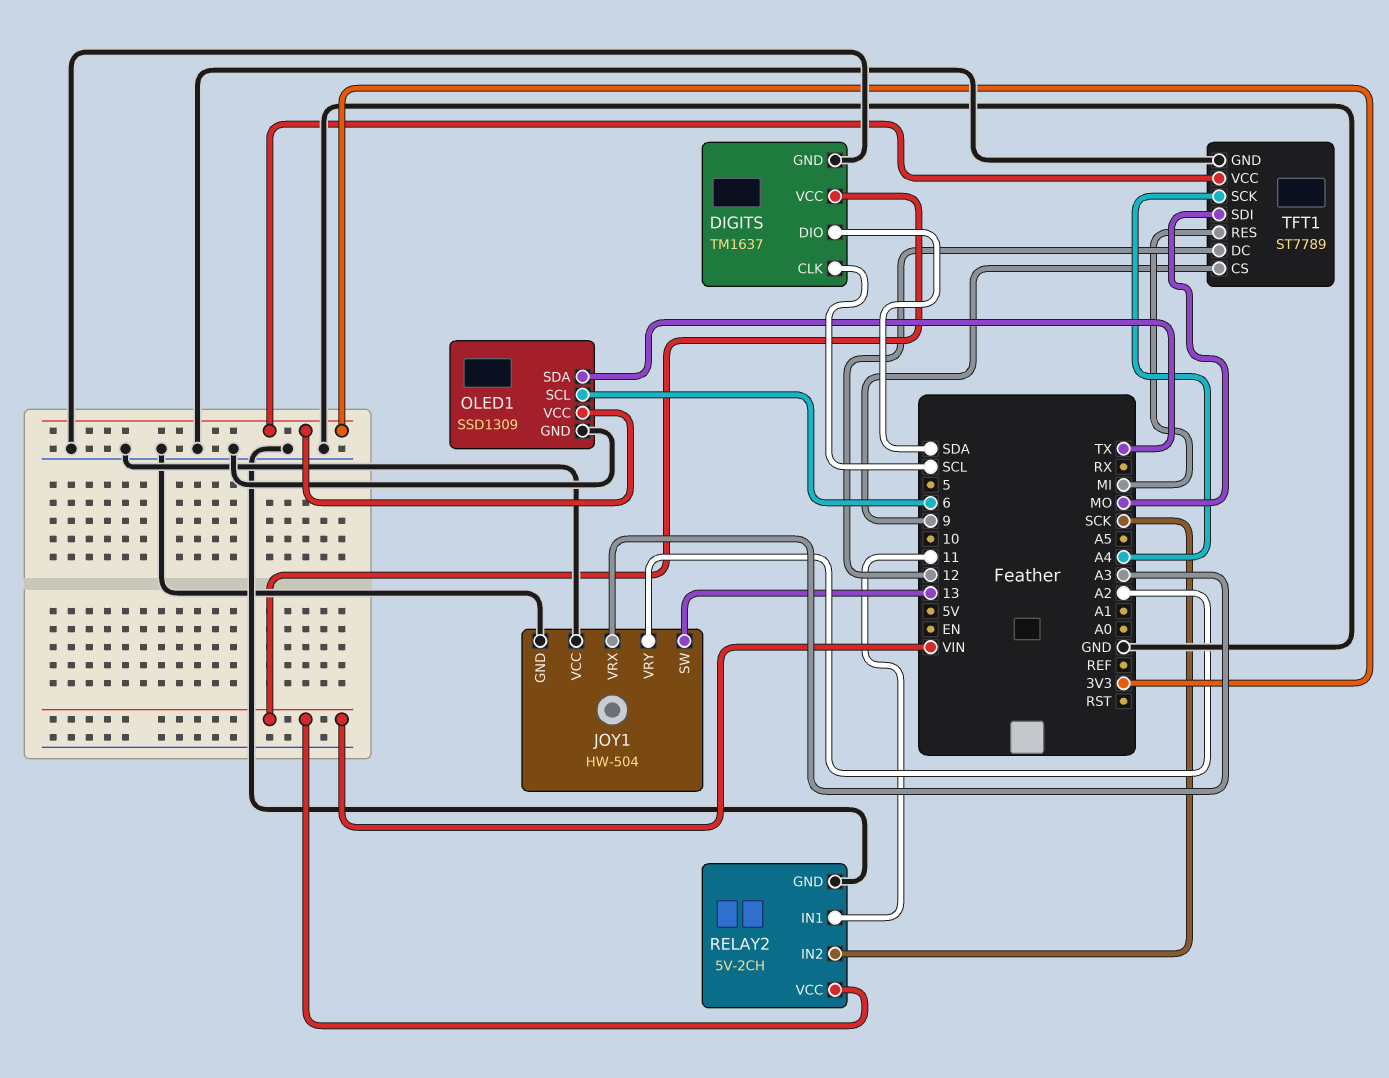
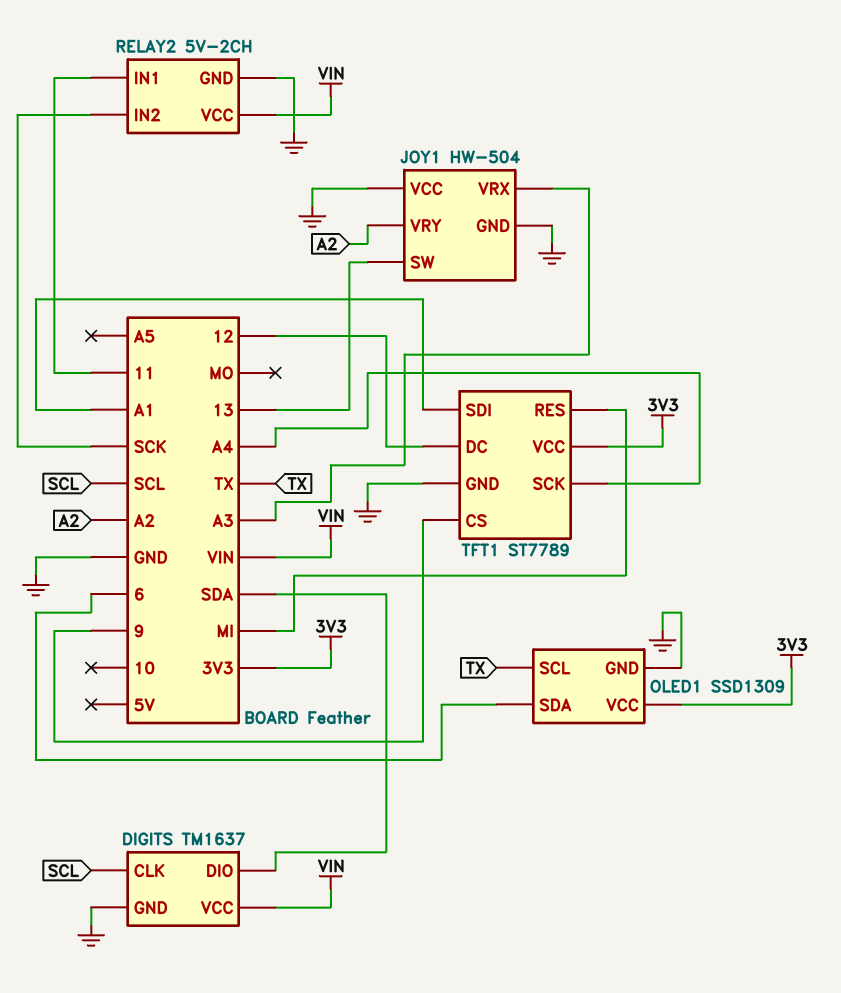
OLED1 pin SCL: 6 -> TX
OLED1 pin SDA: TX -> 6
TFT1 pin SDI: MO -> A1

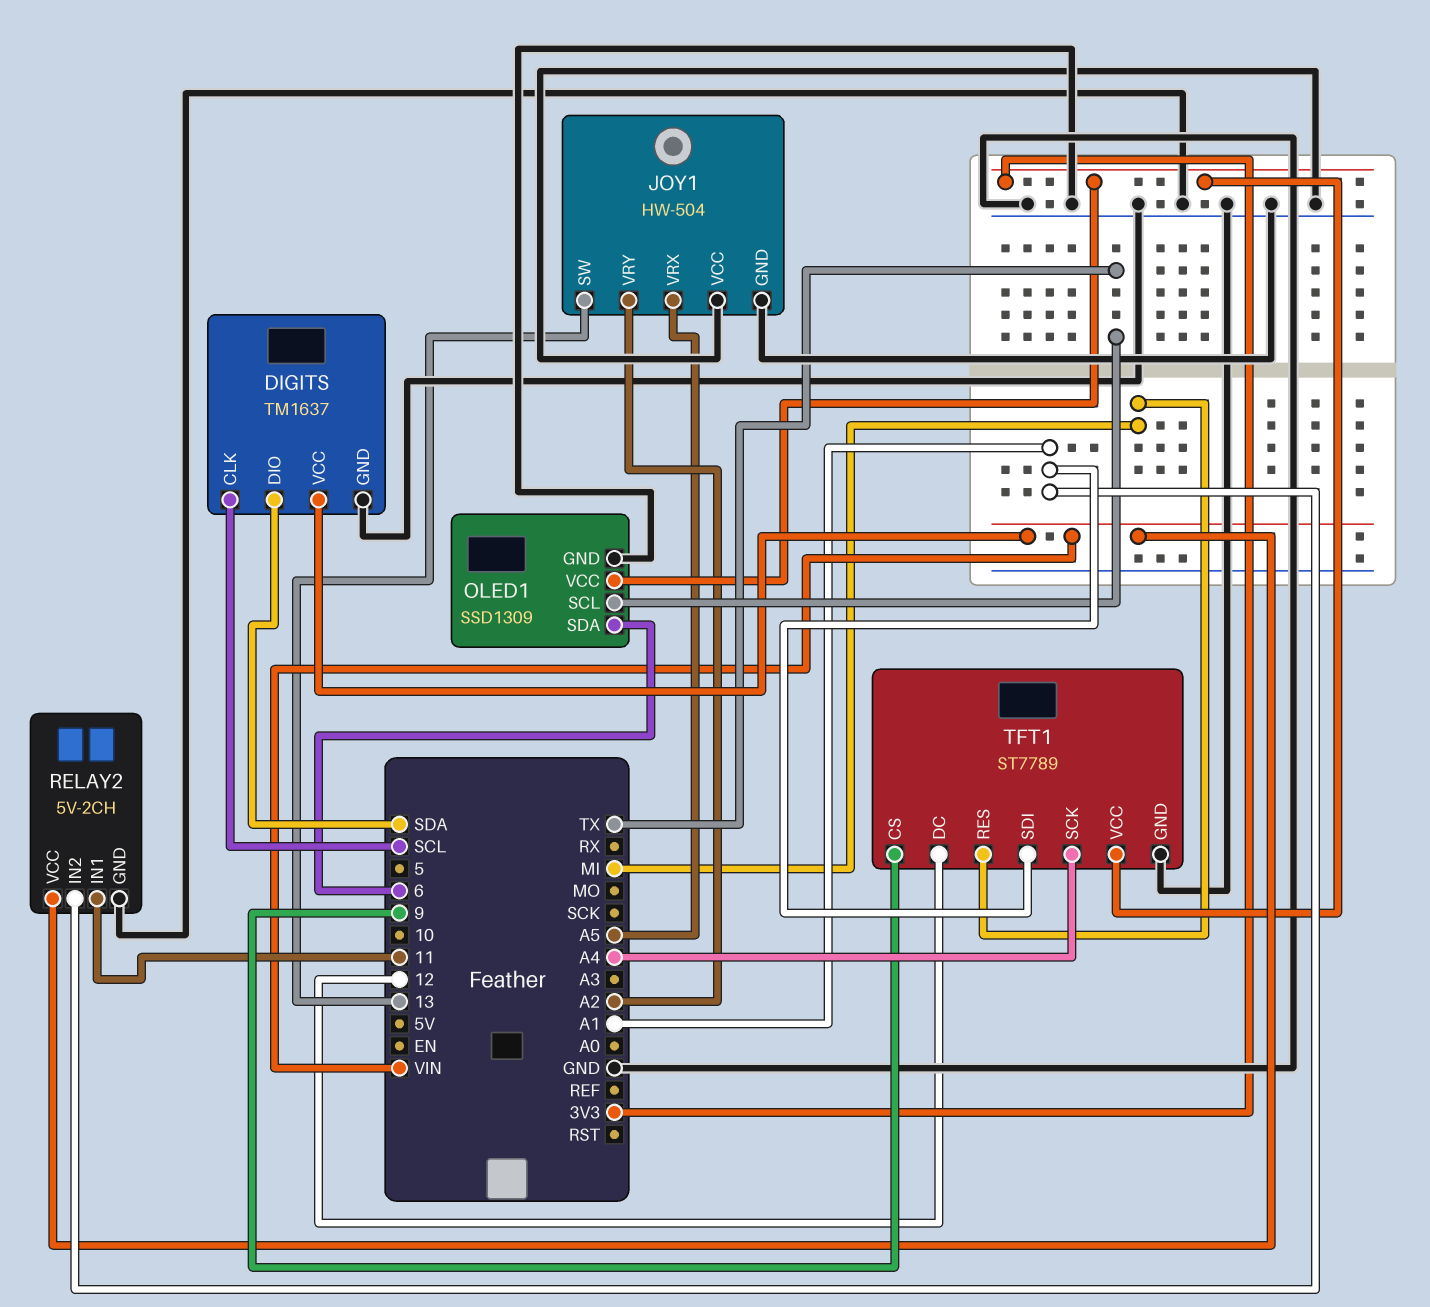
JOY1 pin VRX: A3 -> A5
RELAY2 pin IN2: SCK -> A1

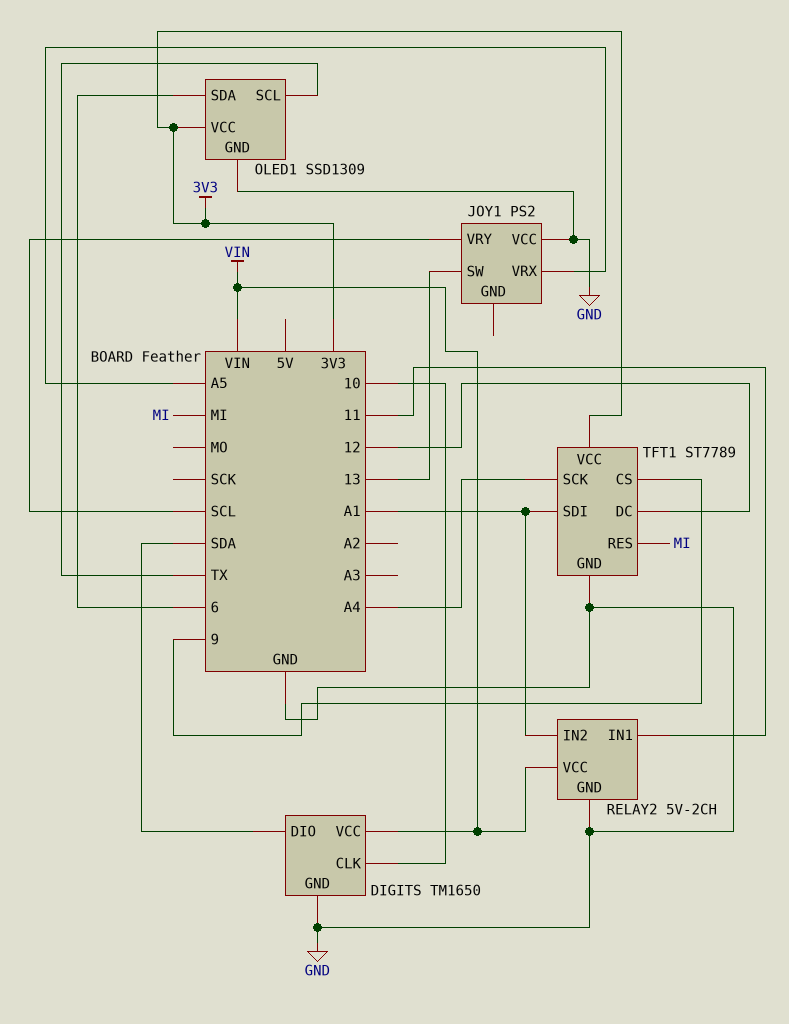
DIGITS: TM1637 -> TM1650
DIGITS pin CLK: SCL -> 10
JOY1: HW-504 -> PS2
JOY1 pin GND: GND -> none
JOY1 pin VRY: A2 -> SCL

